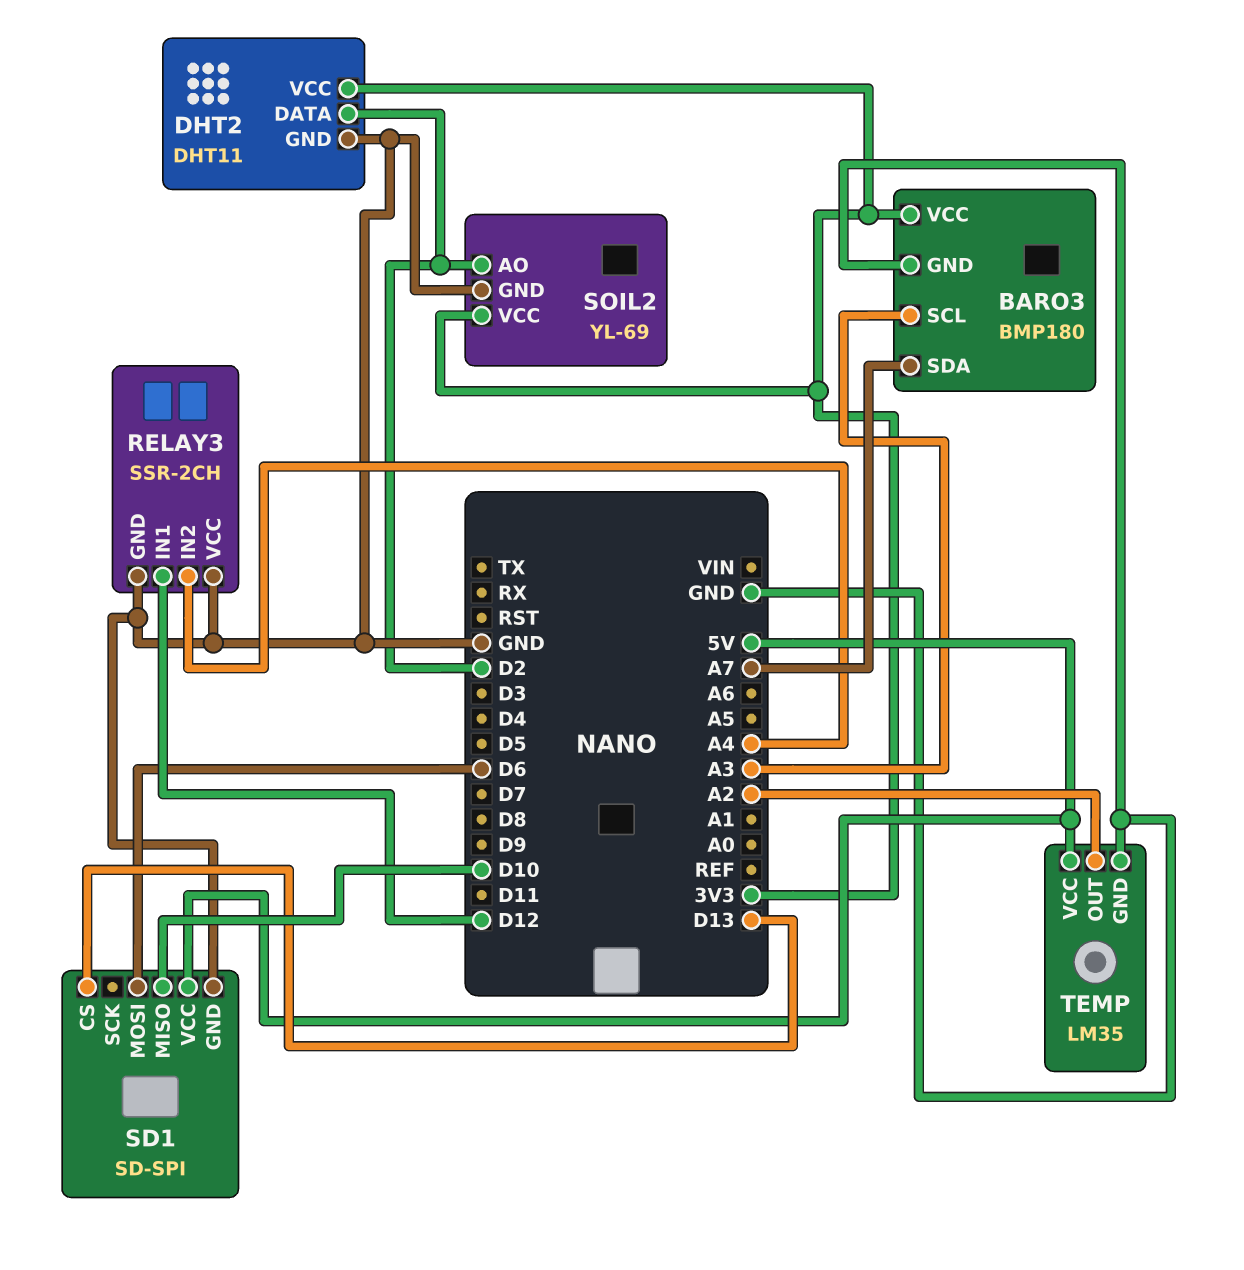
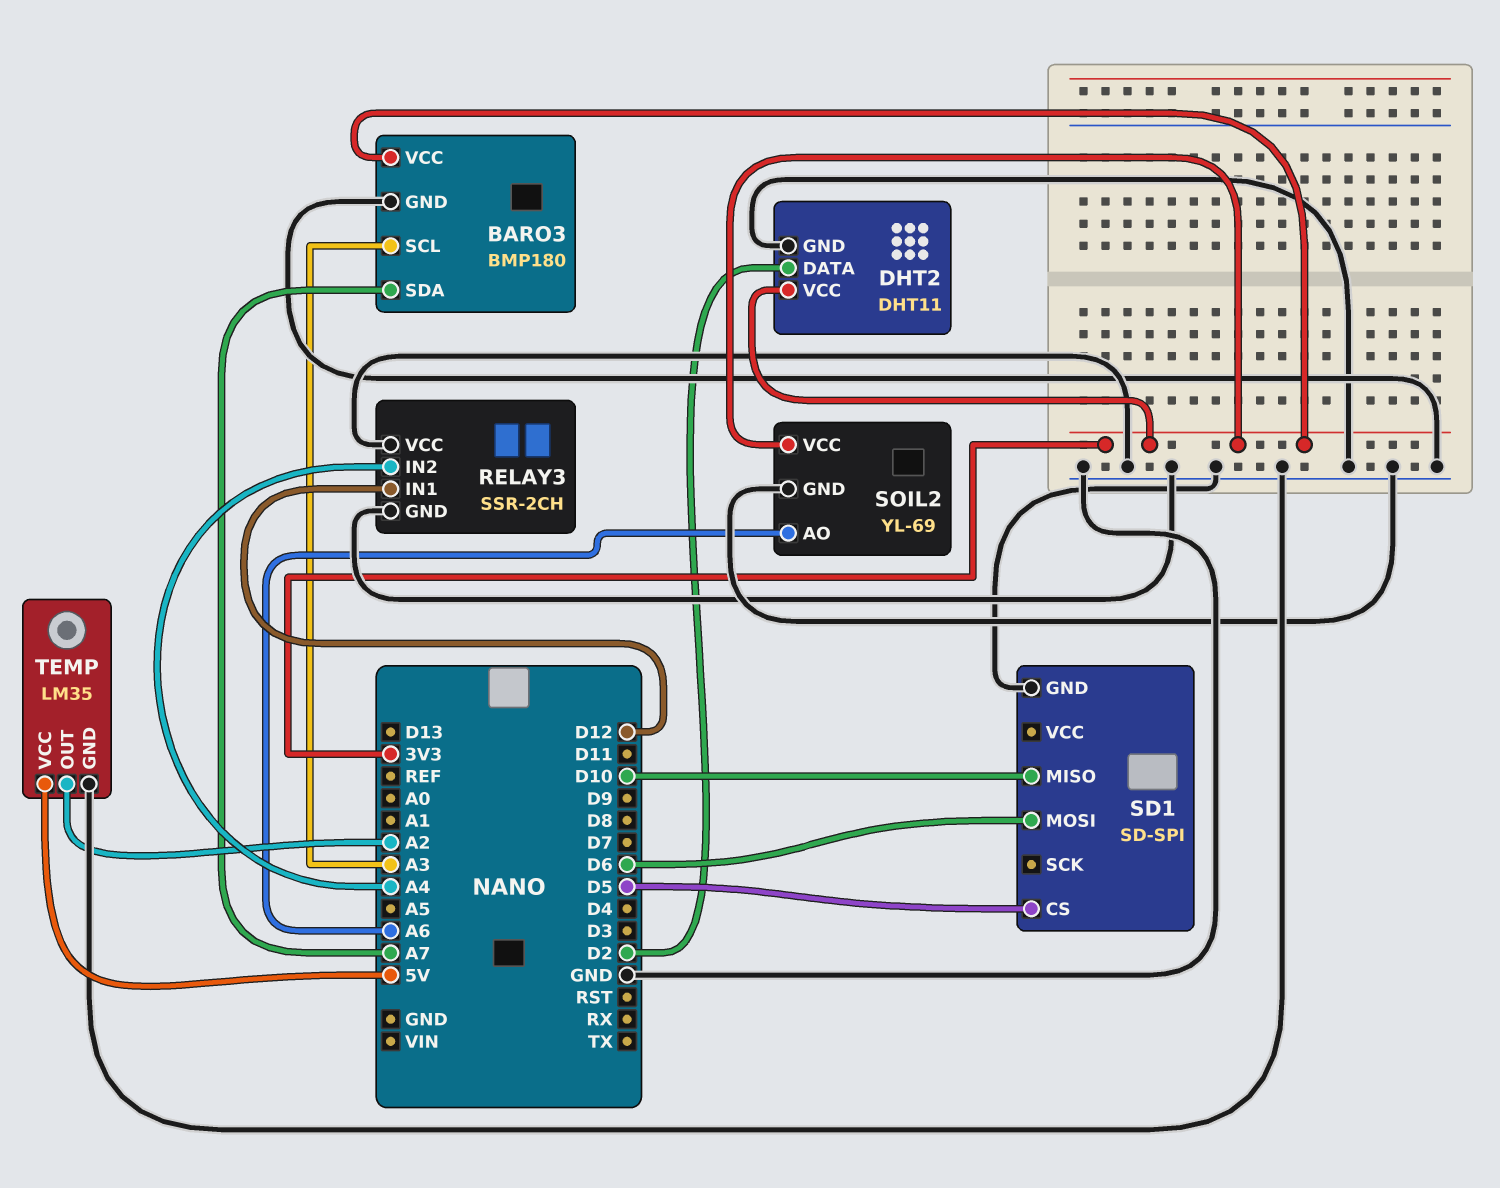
SD1 pin CS: D13 -> D5
SD1 pin VCC: 5V -> none
SOIL2 pin AO: D2 -> A6

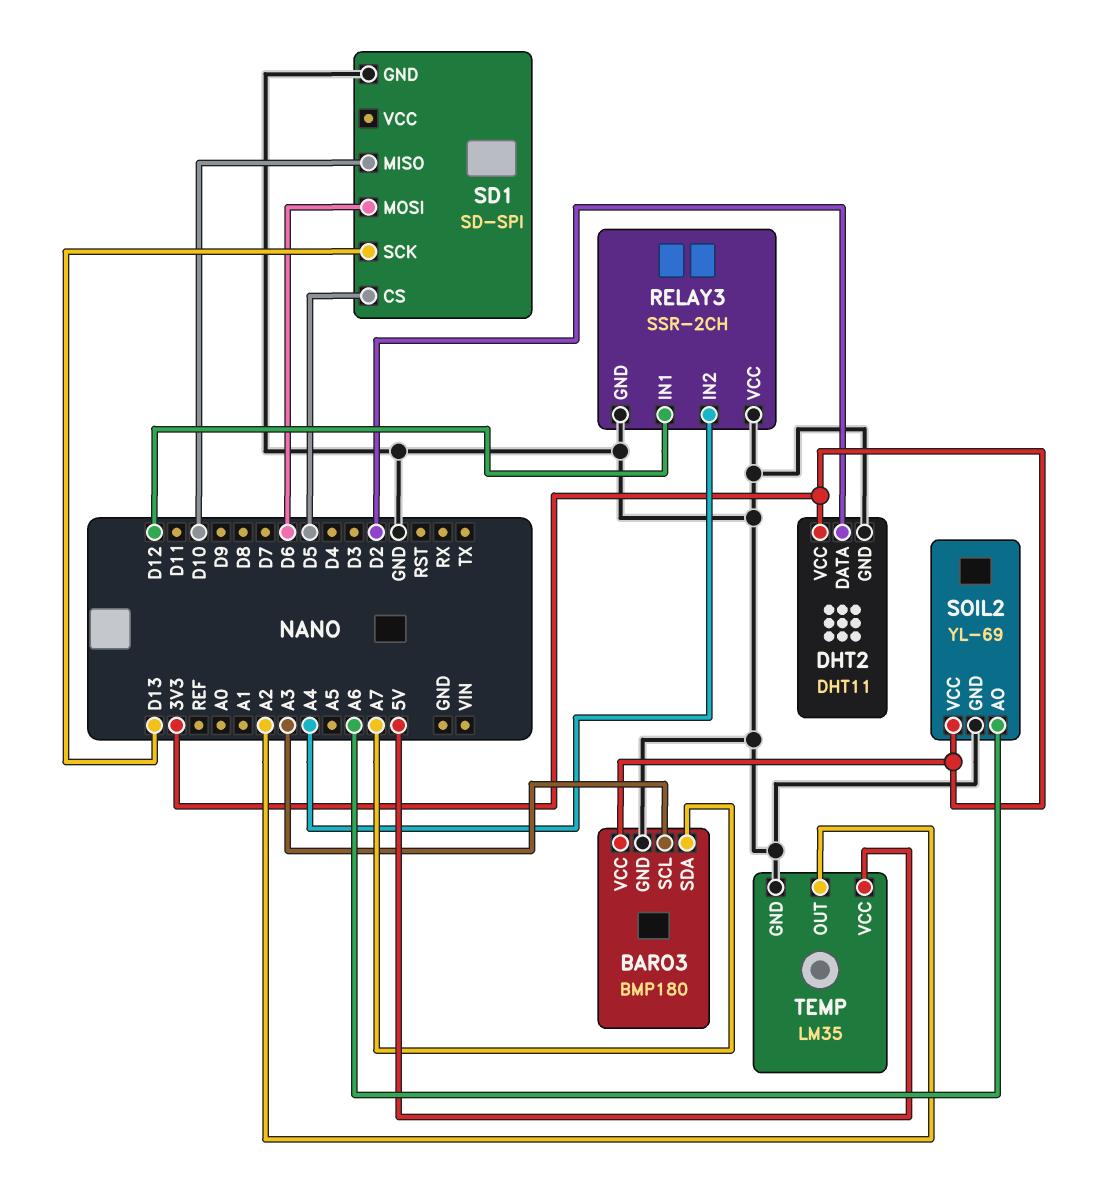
SD1 pin SCK: none -> D13

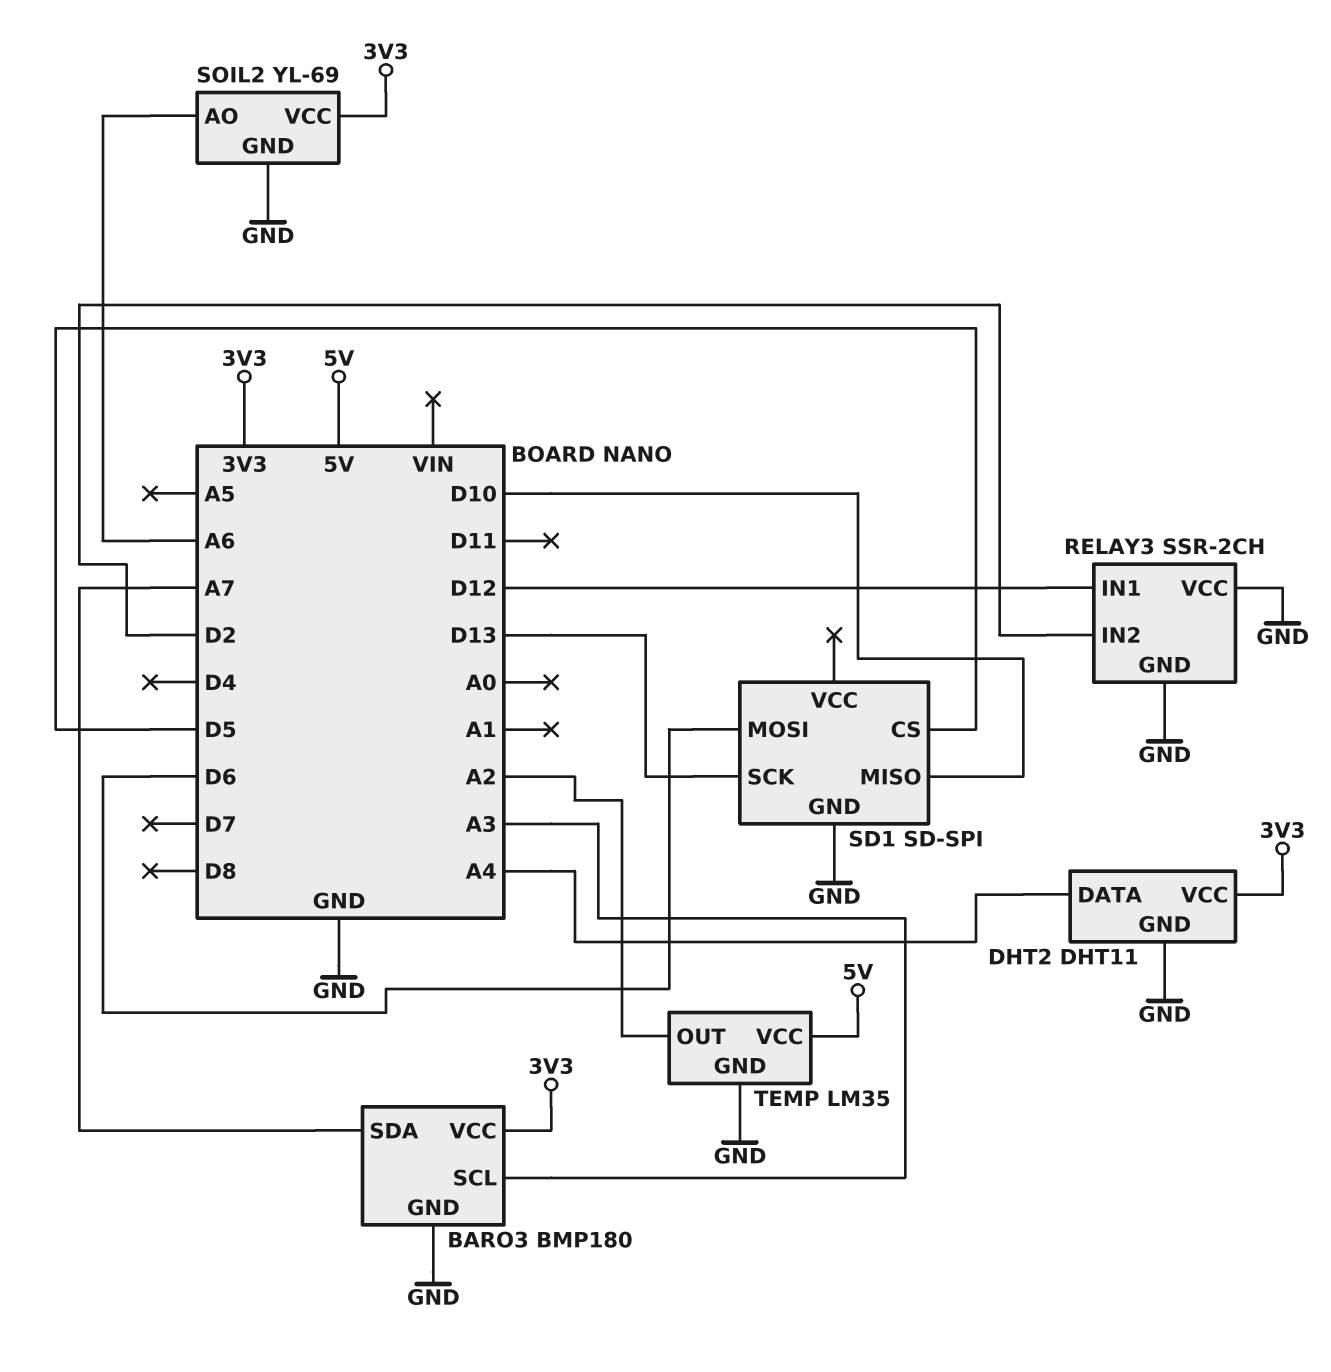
DHT2 pin DATA: D2 -> A4
RELAY3 pin IN2: A4 -> D2

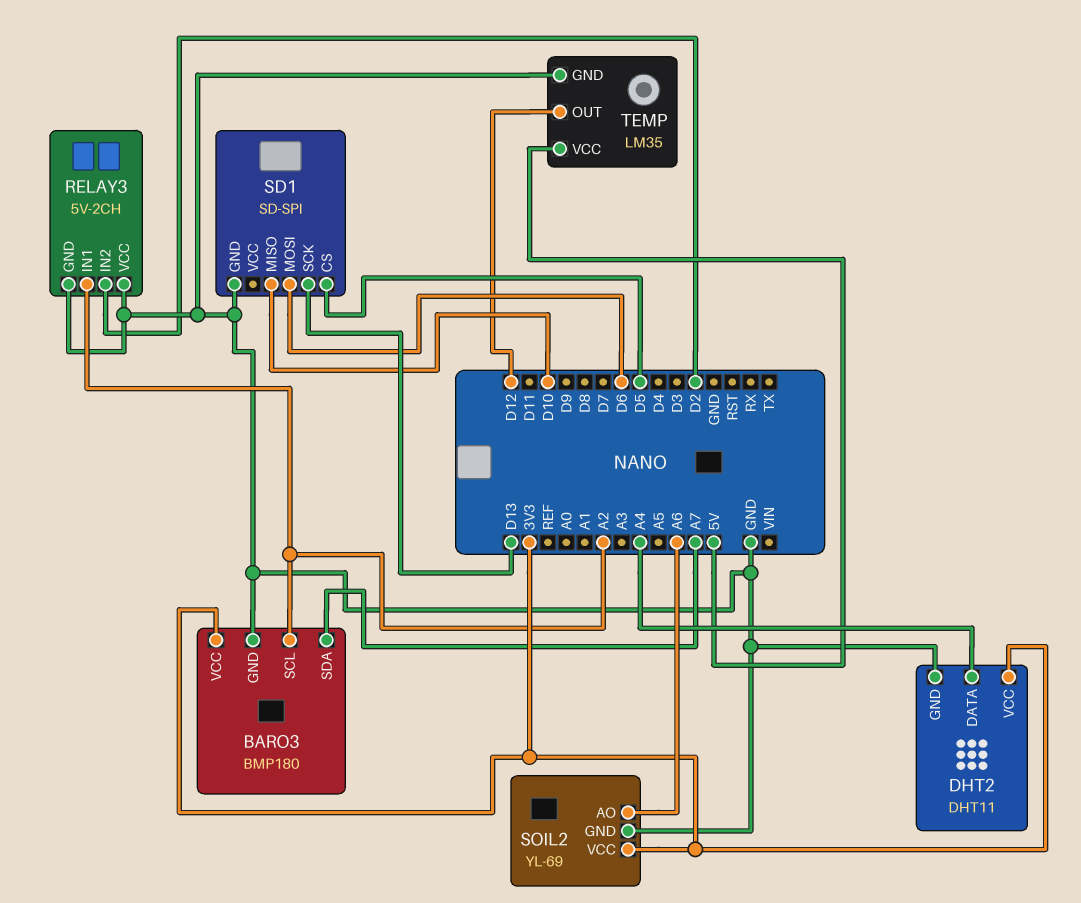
BARO3 pin SCL: A3 -> A2
RELAY3: SSR-2CH -> 5V-2CH
RELAY3 pin IN1: D12 -> A2
TEMP pin OUT: A2 -> D12

